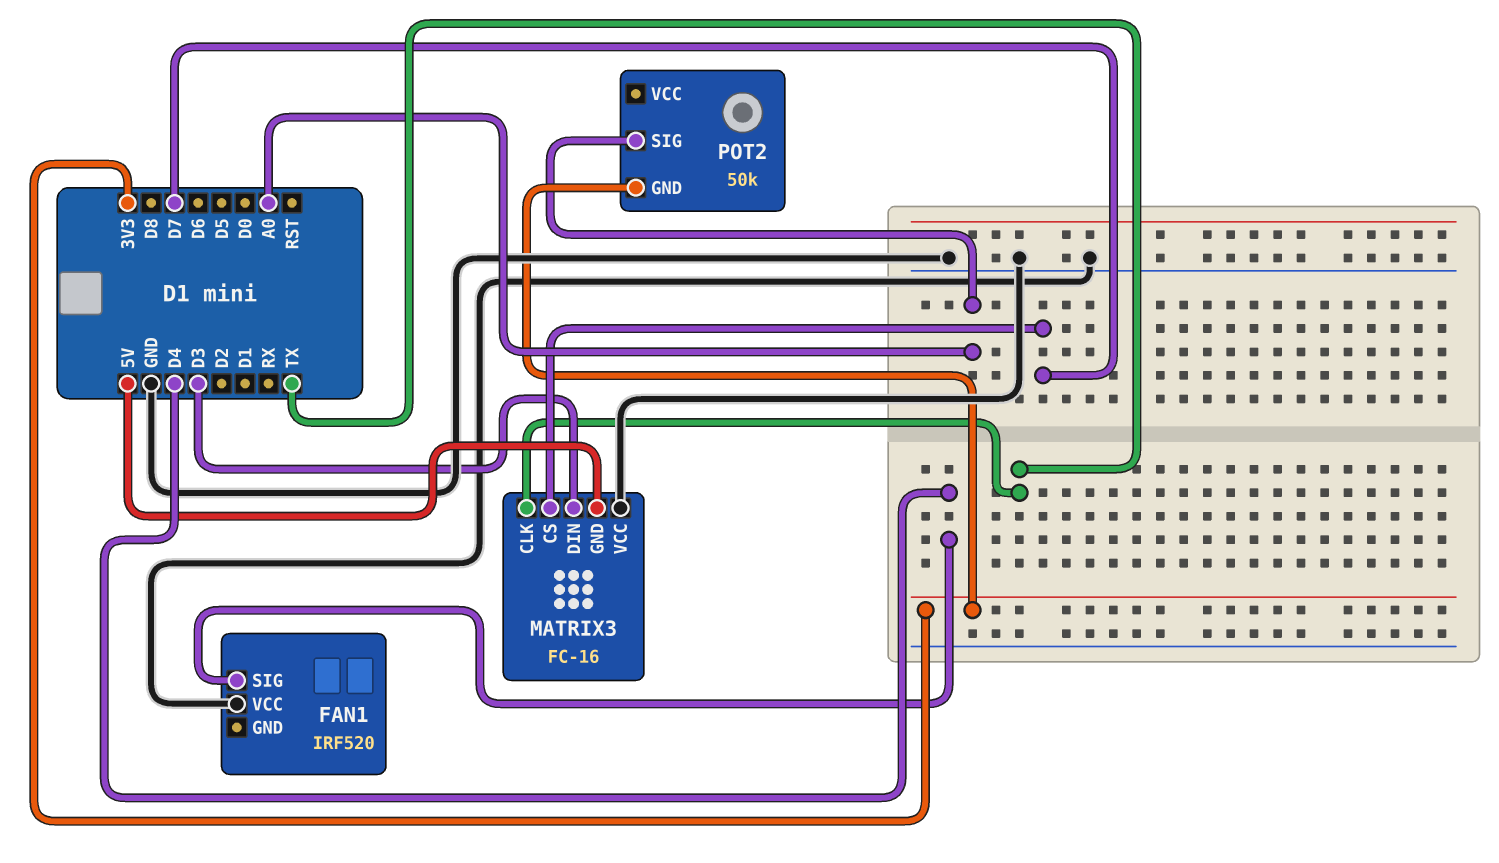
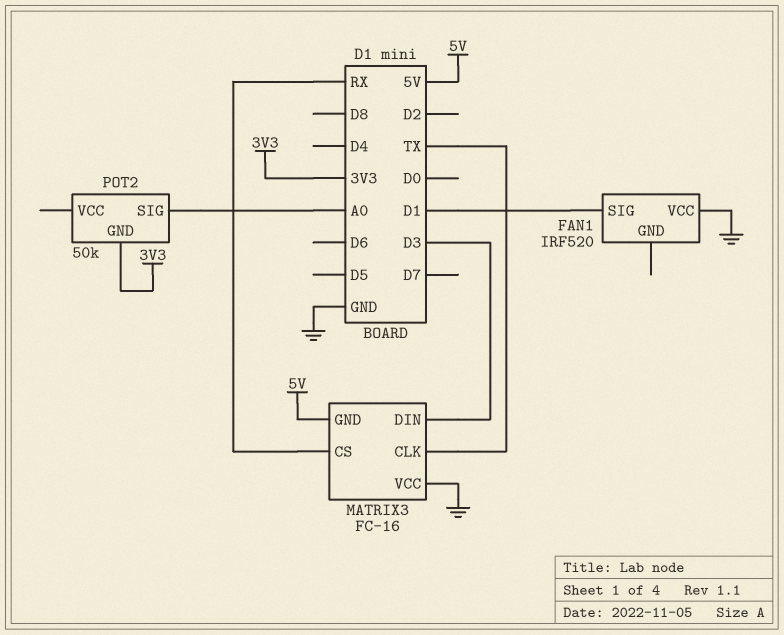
FAN1 pin SIG: D4 -> D1
MATRIX3 pin CS: D7 -> RX

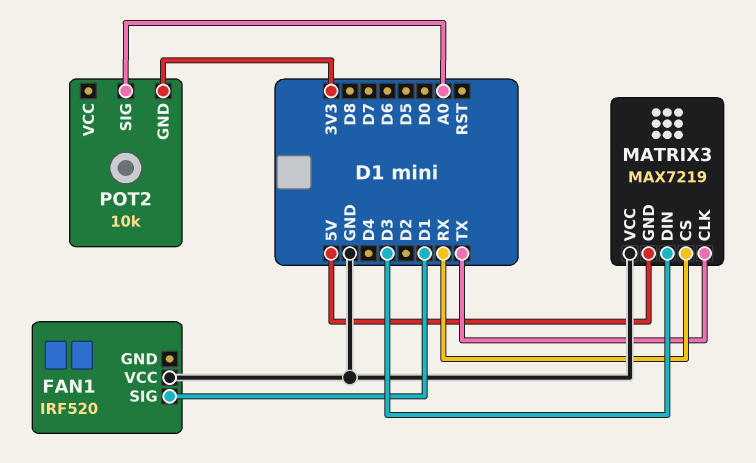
MATRIX3: FC-16 -> MAX7219
POT2: 50k -> 10k

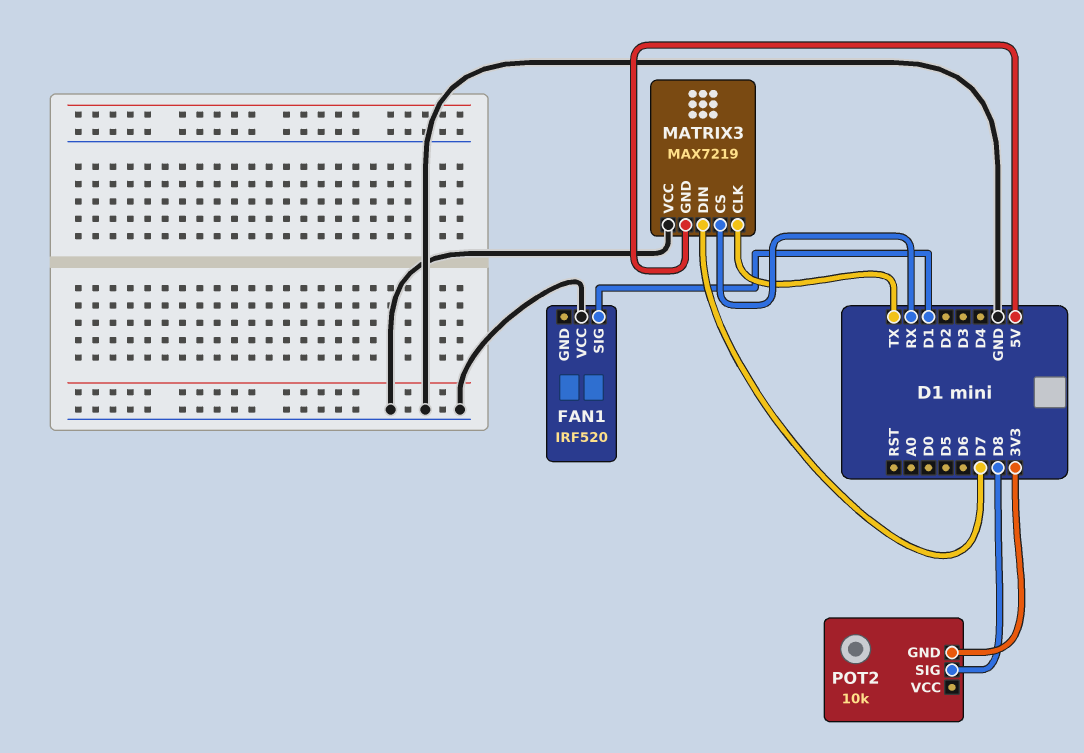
MATRIX3 pin DIN: D3 -> D7
POT2 pin SIG: A0 -> D8

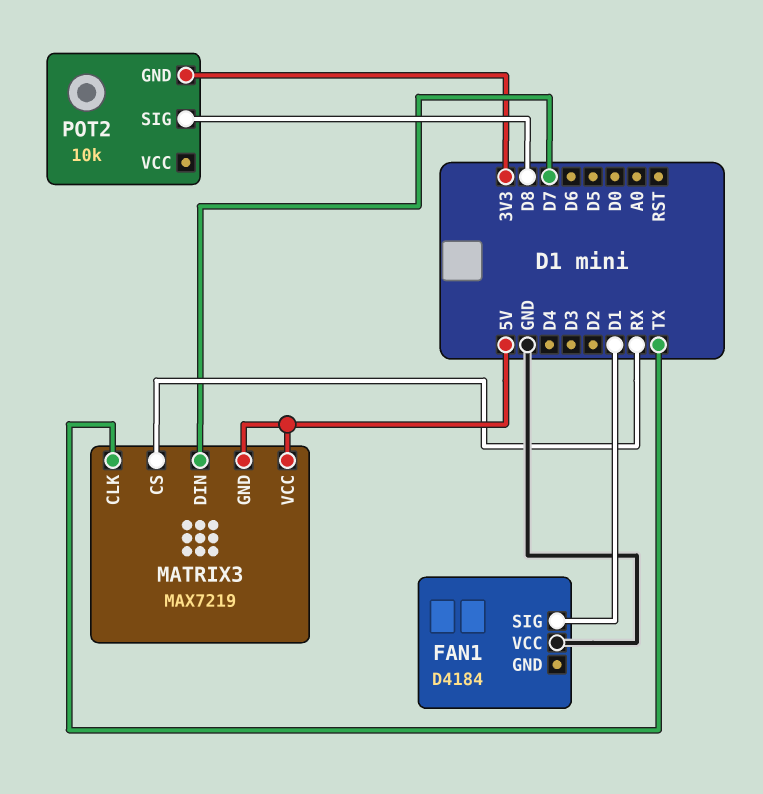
FAN1: IRF520 -> D4184
MATRIX3 pin VCC: GND -> 5V

